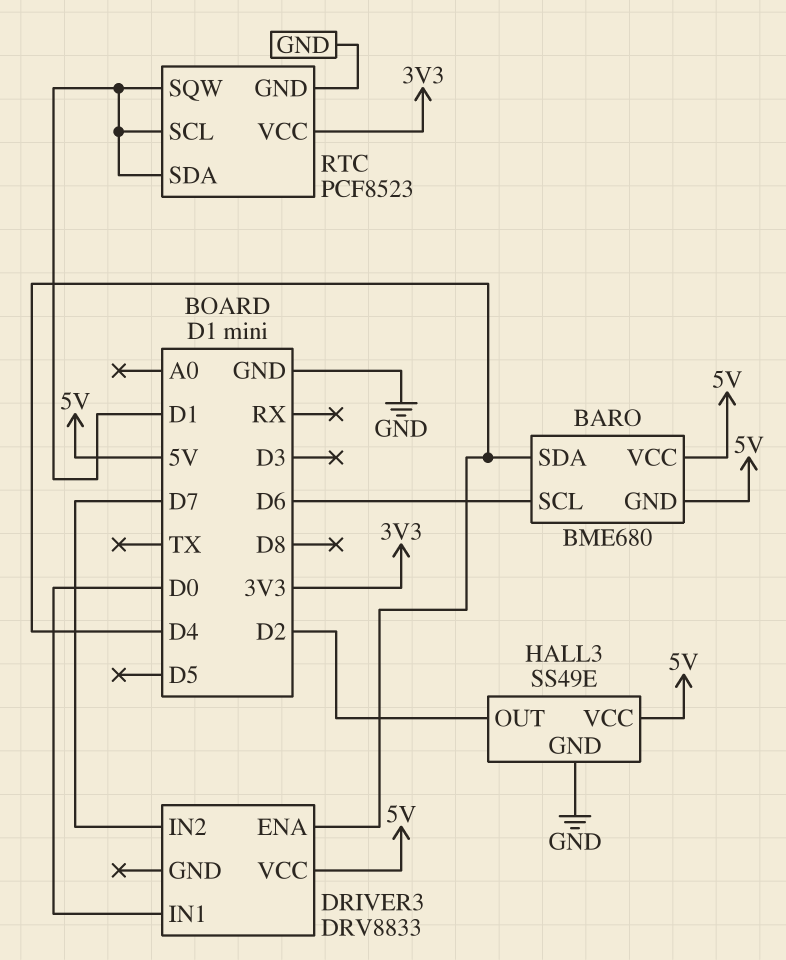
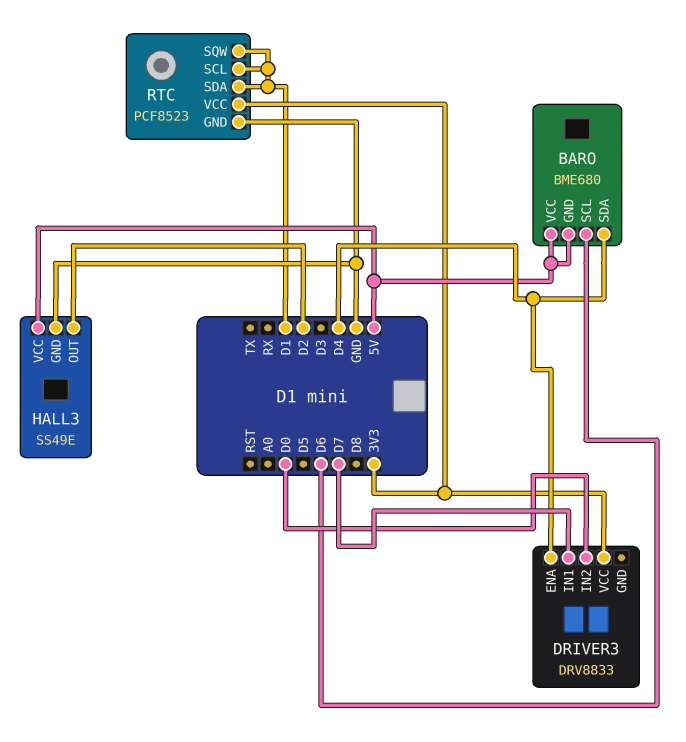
DRIVER3 pin IN1: D0 -> D7
DRIVER3 pin IN2: D7 -> D0
DRIVER3 pin VCC: 5V -> 3V3

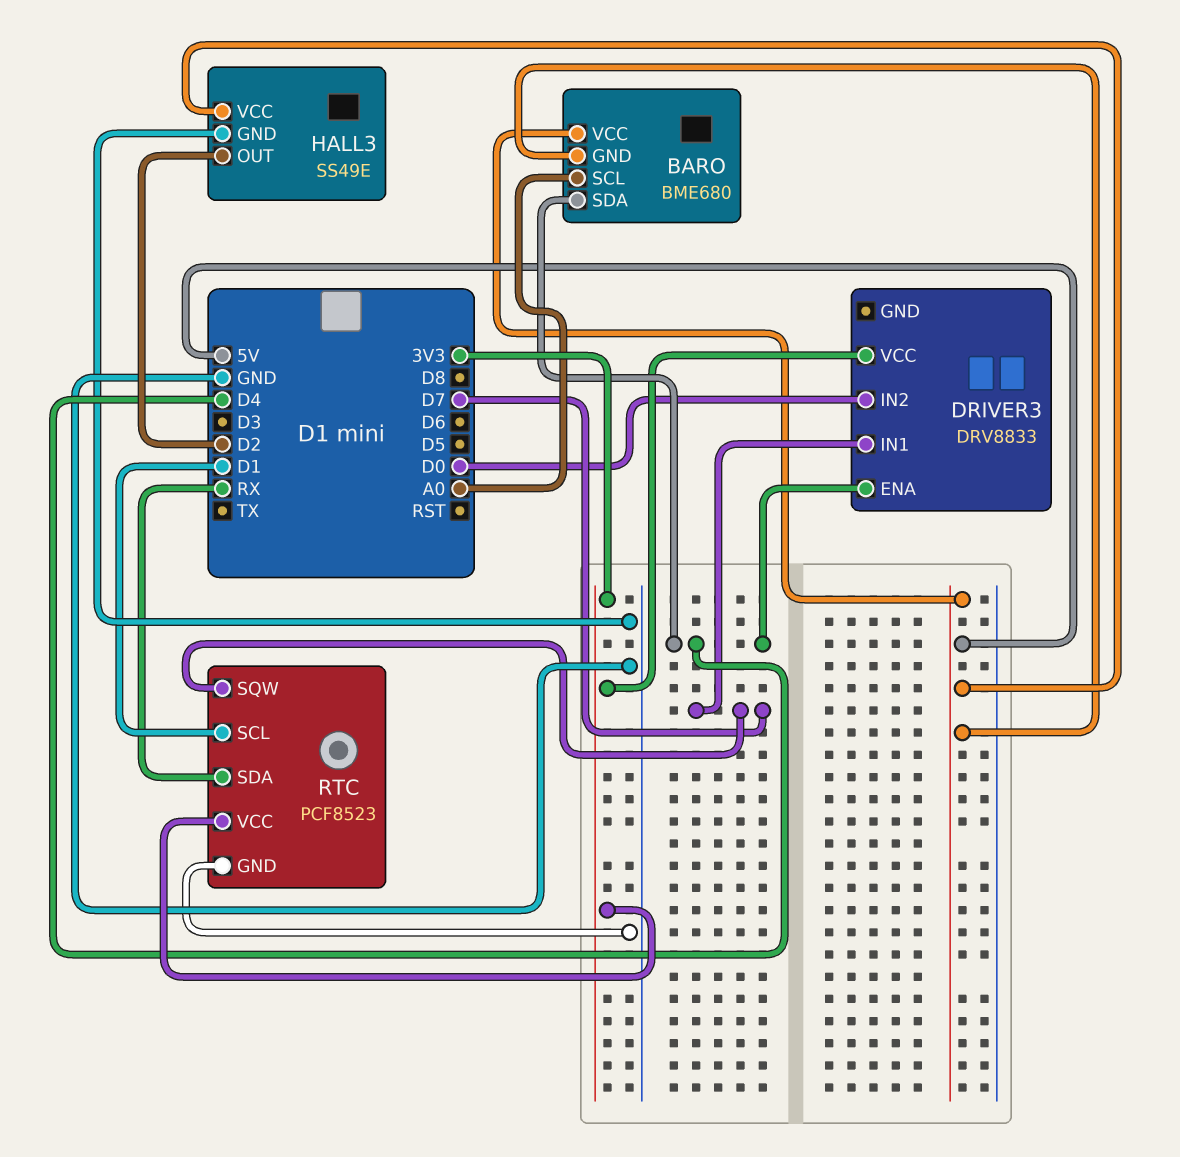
BARO pin SCL: D6 -> A0
RTC pin SDA: D1 -> RX
RTC pin SQW: D1 -> D7

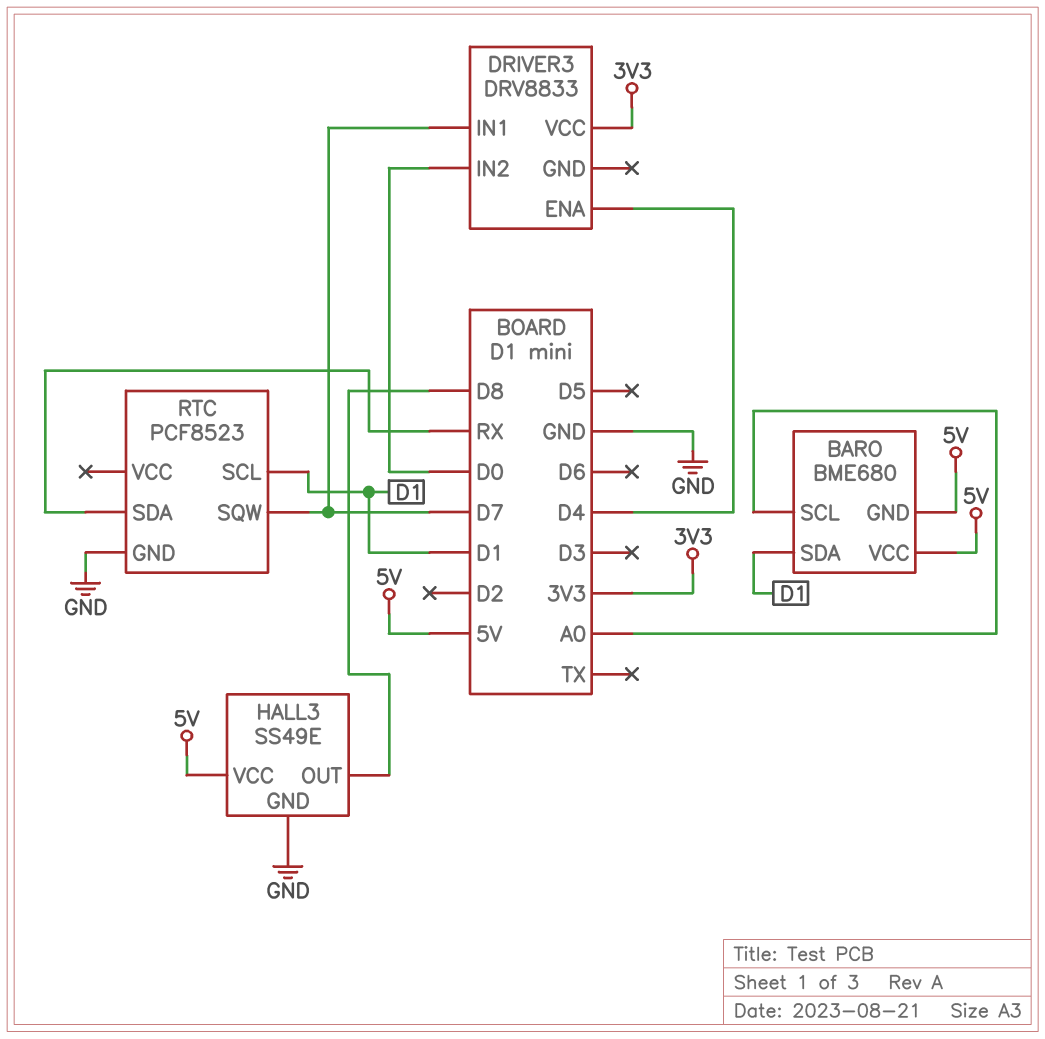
BARO pin SDA: D4 -> D1
HALL3 pin OUT: D2 -> D8
RTC pin VCC: 3V3 -> none

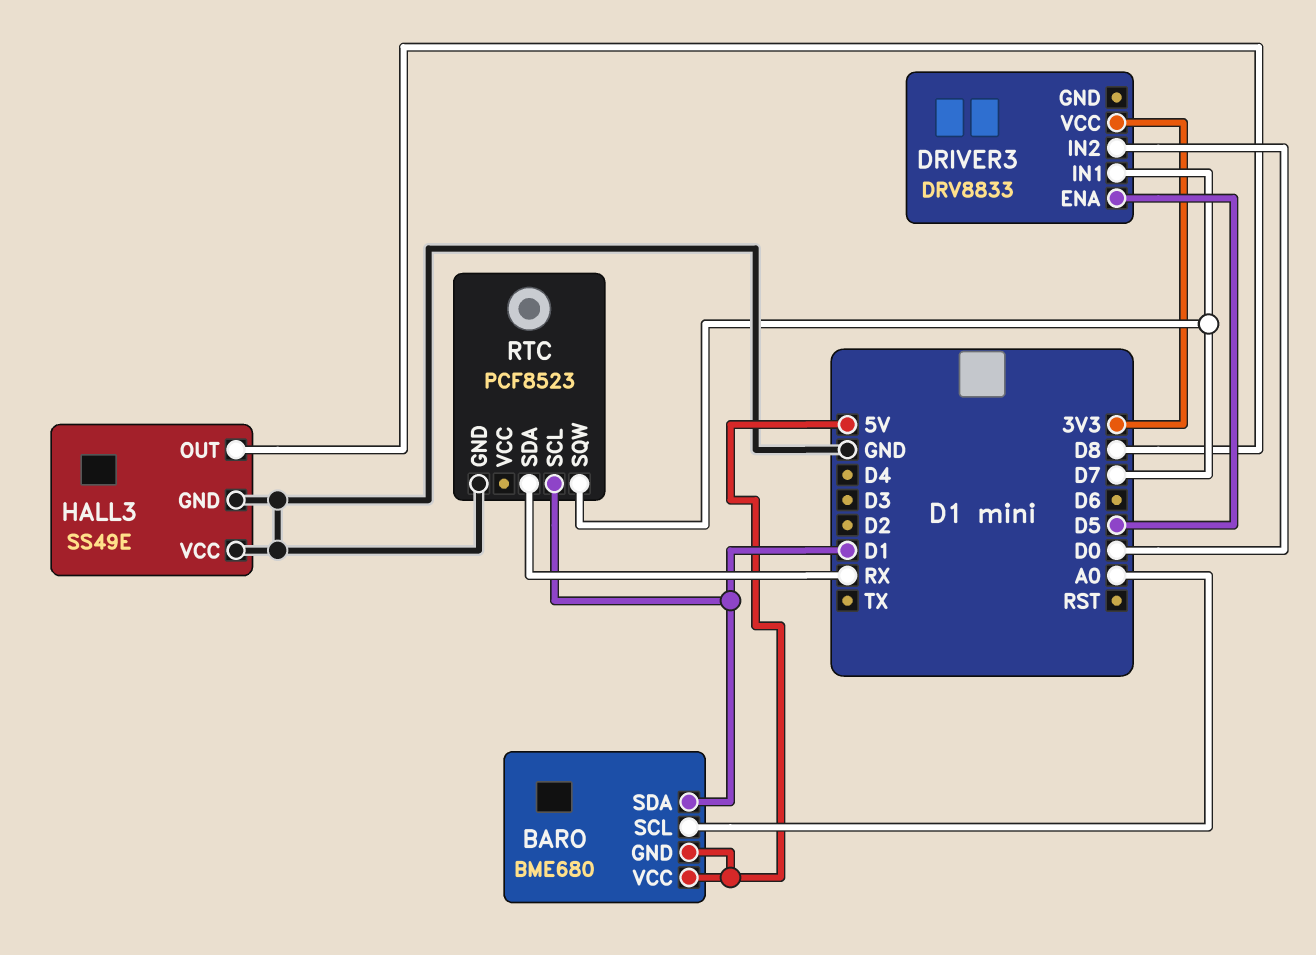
DRIVER3 pin ENA: D4 -> D5
HALL3 pin VCC: 5V -> GND

